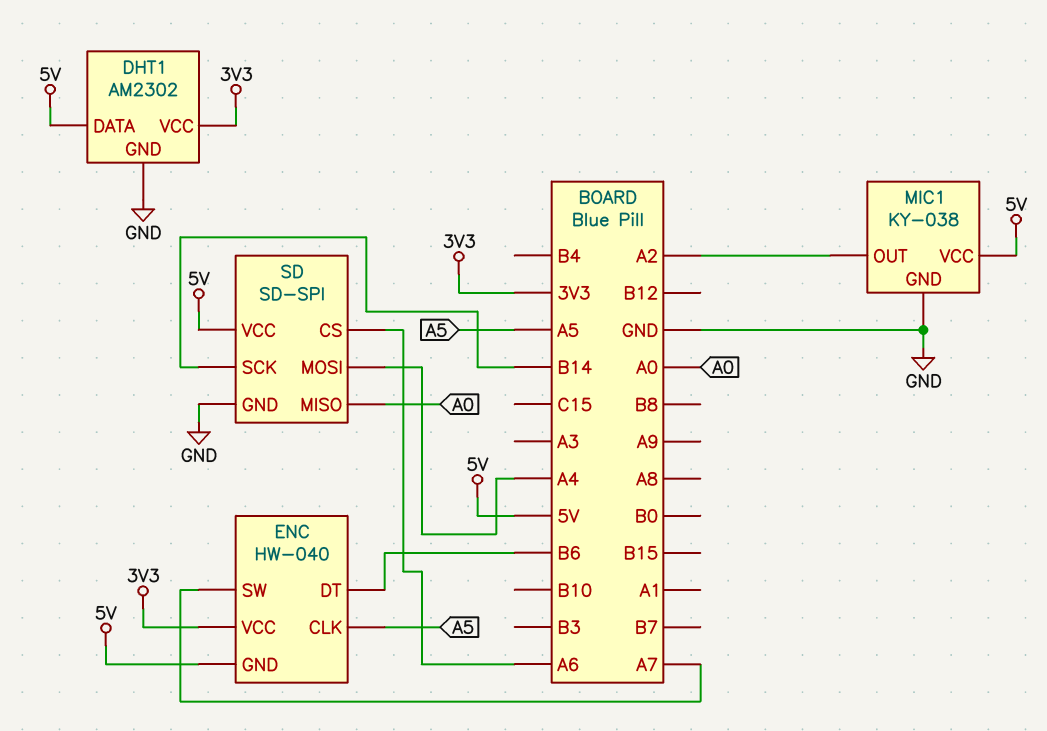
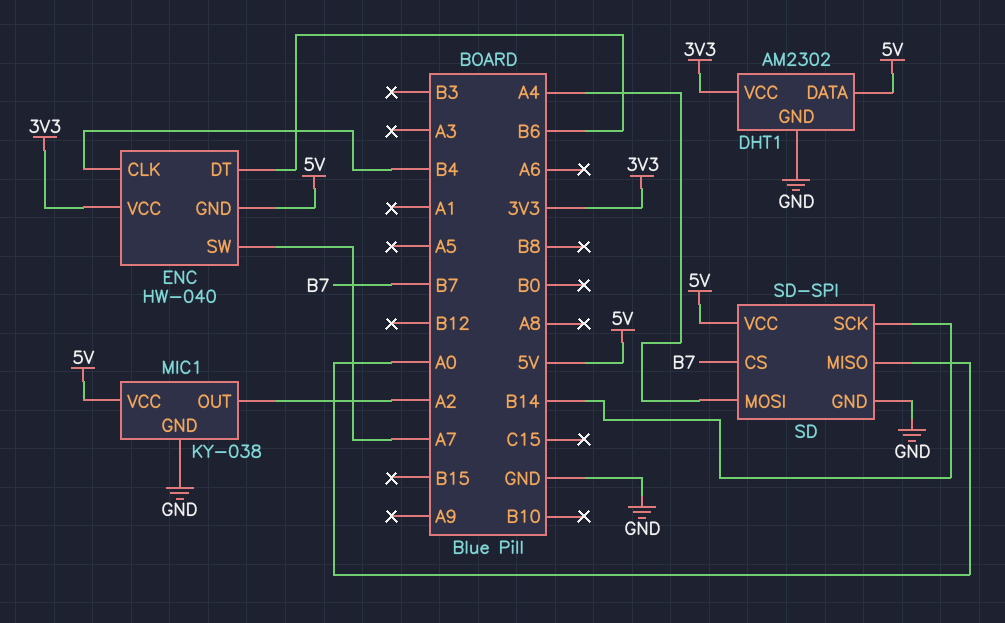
ENC pin CLK: A5 -> B4
SD pin CS: A6 -> B7

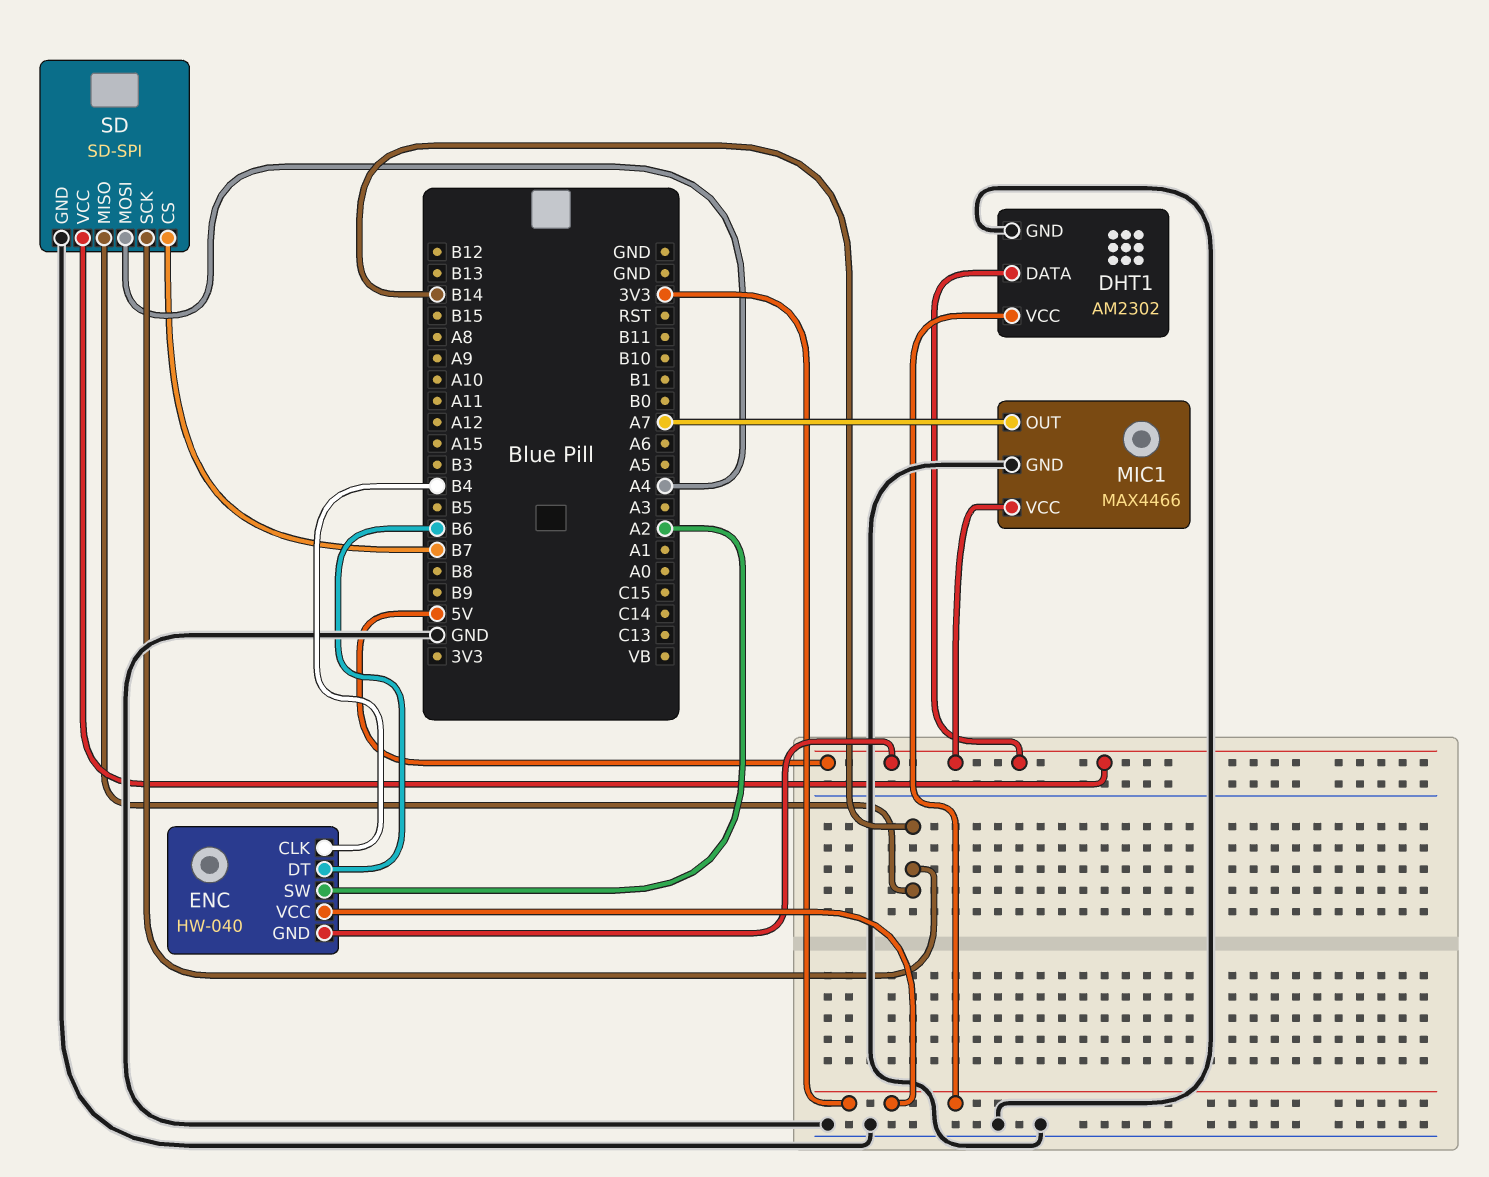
ENC pin SW: A7 -> A2
MIC1: KY-038 -> MAX4466
MIC1 pin OUT: A2 -> A7
SD pin MISO: A0 -> B14

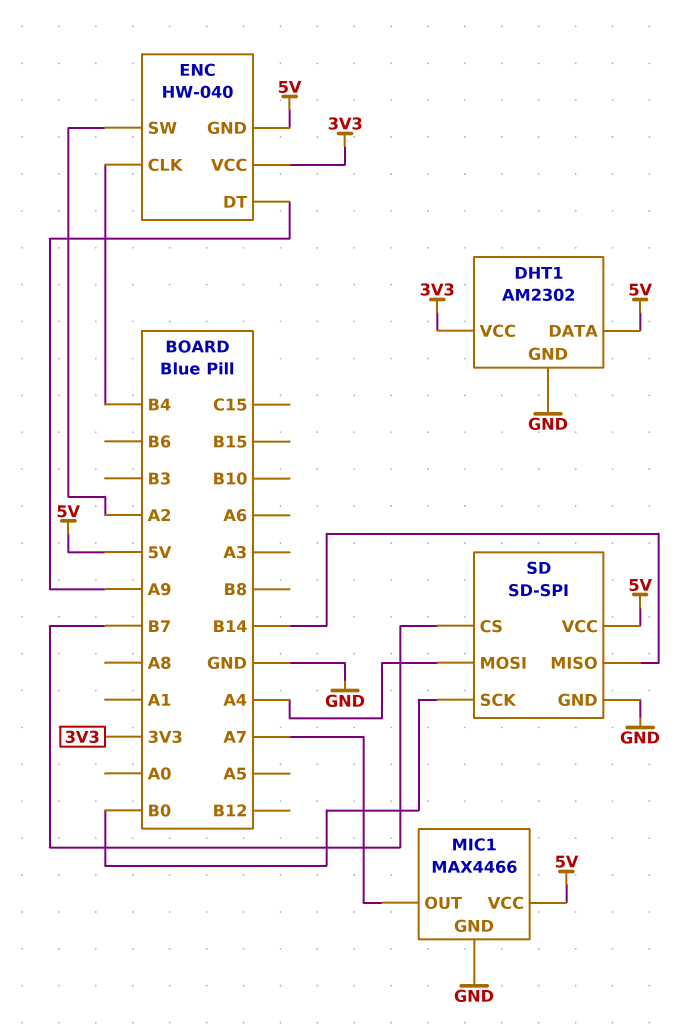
ENC pin DT: B6 -> A9
SD pin SCK: B14 -> B0

